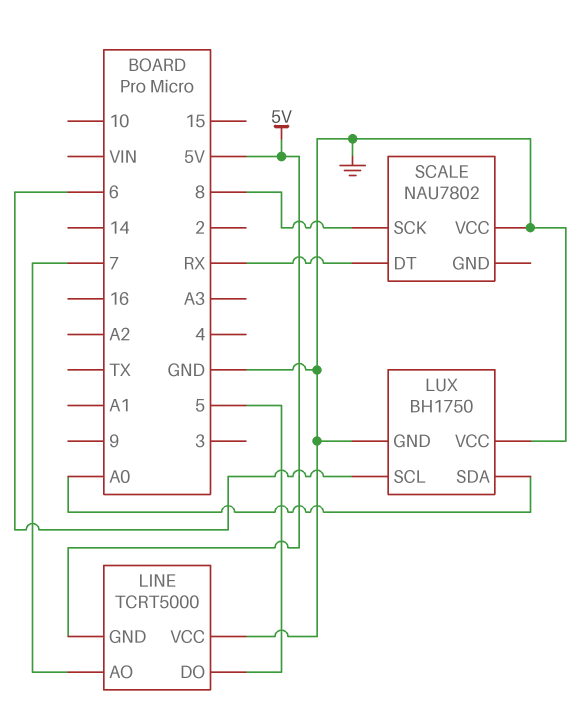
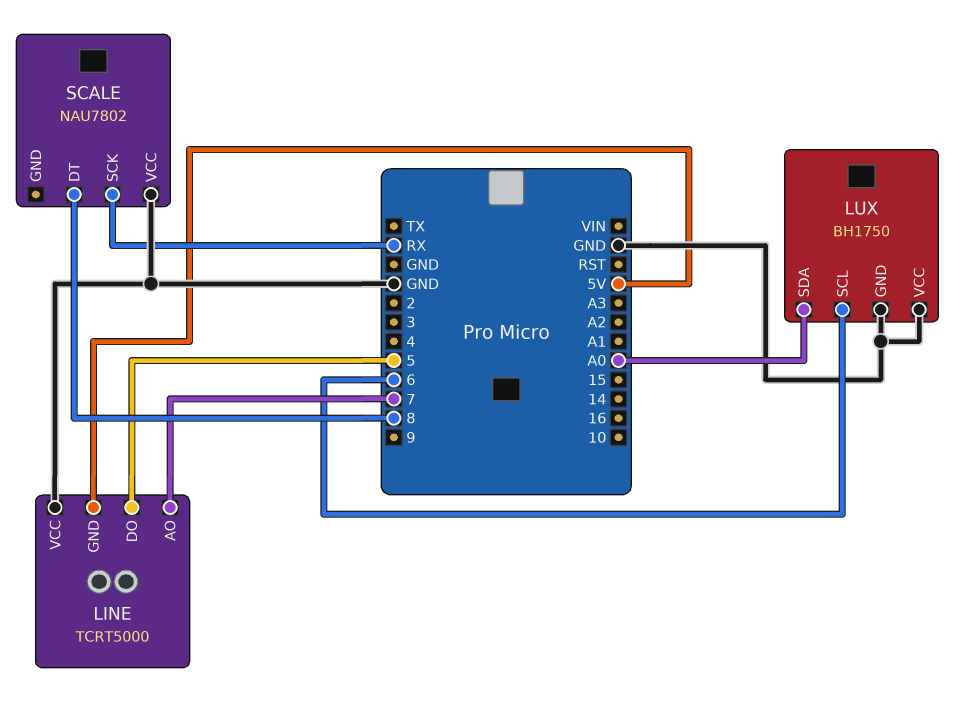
SCALE pin DT: RX -> 8
SCALE pin SCK: 8 -> RX

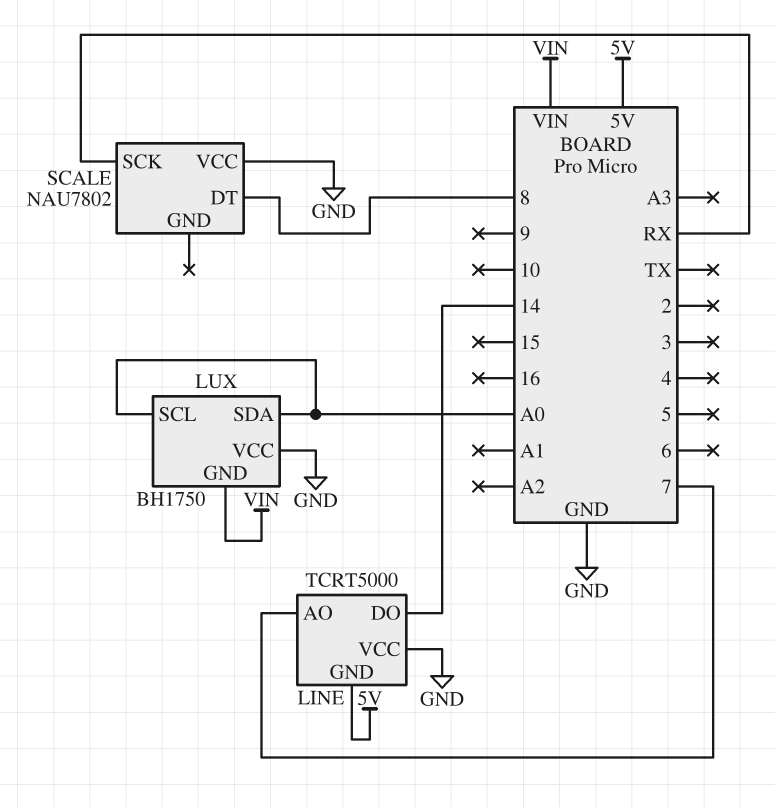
LINE pin DO: 5 -> 14
LUX pin GND: GND -> VIN
LUX pin SCL: 6 -> A0

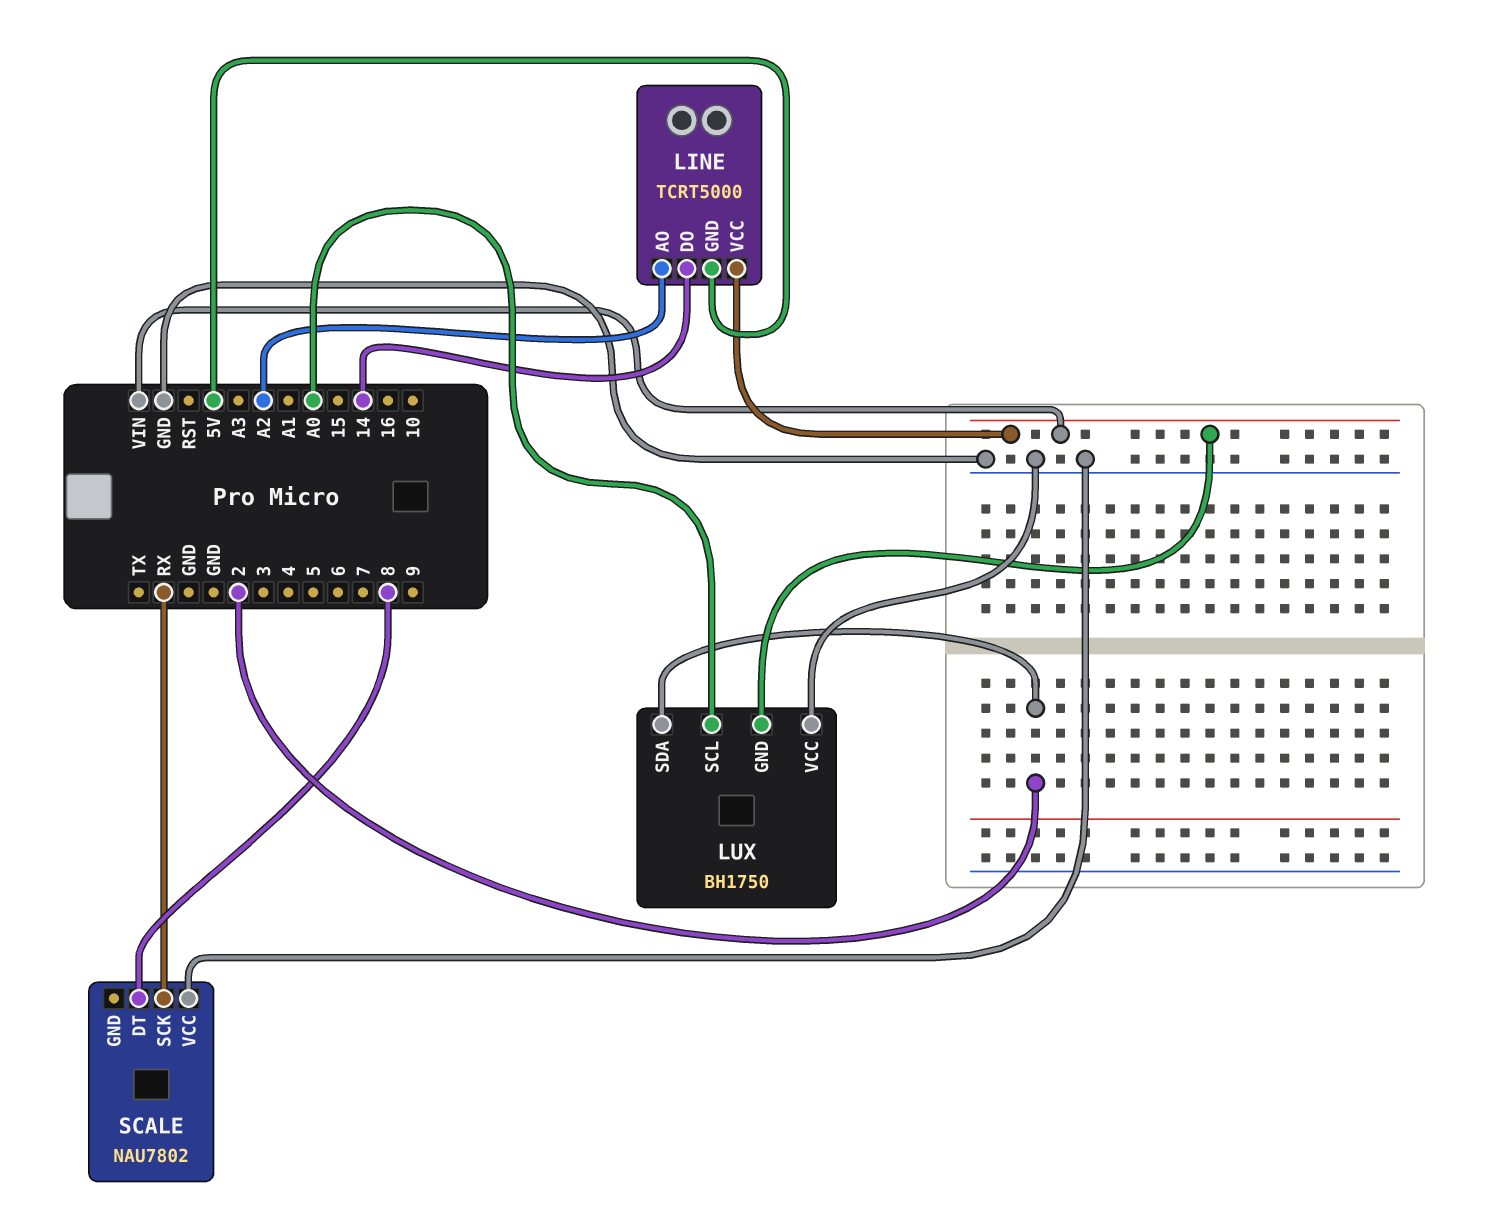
LINE pin AO: 7 -> A2
LINE pin VCC: GND -> VIN
LUX pin SDA: A0 -> 2

